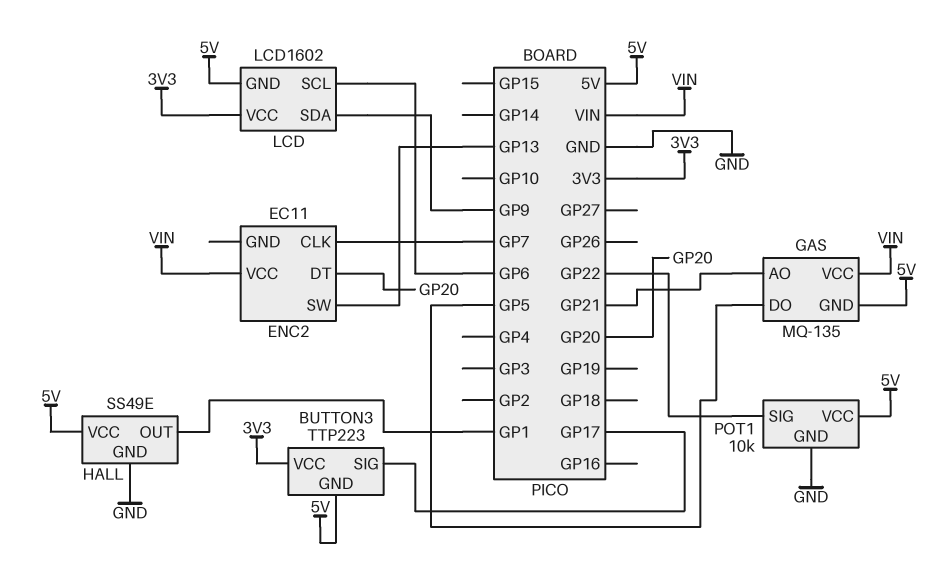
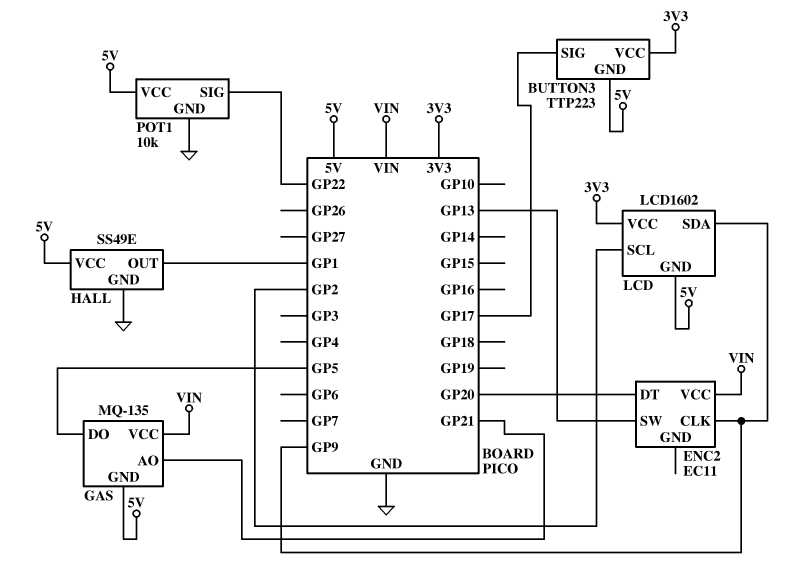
ENC2 pin CLK: GP7 -> GP9
LCD pin SCL: GP6 -> GP2

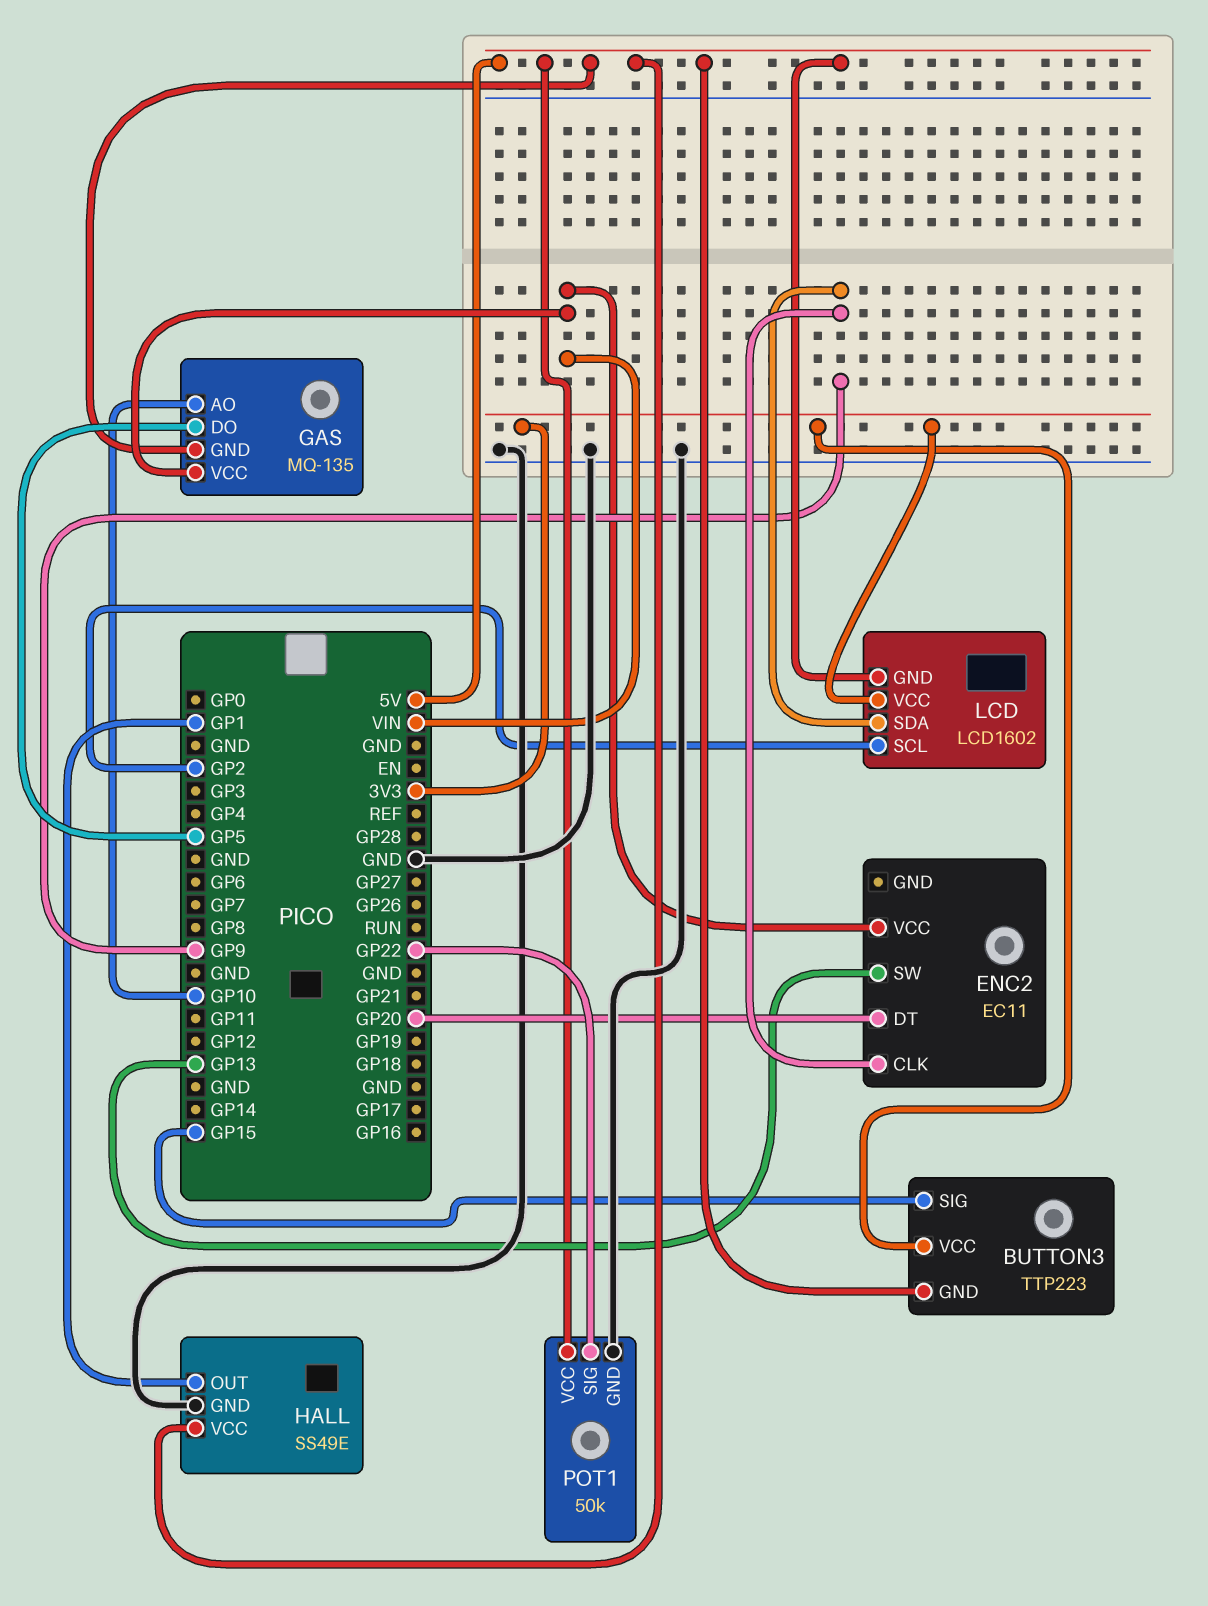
BUTTON3 pin SIG: GP17 -> GP15
GAS pin AO: GP21 -> GP10
POT1: 10k -> 50k

